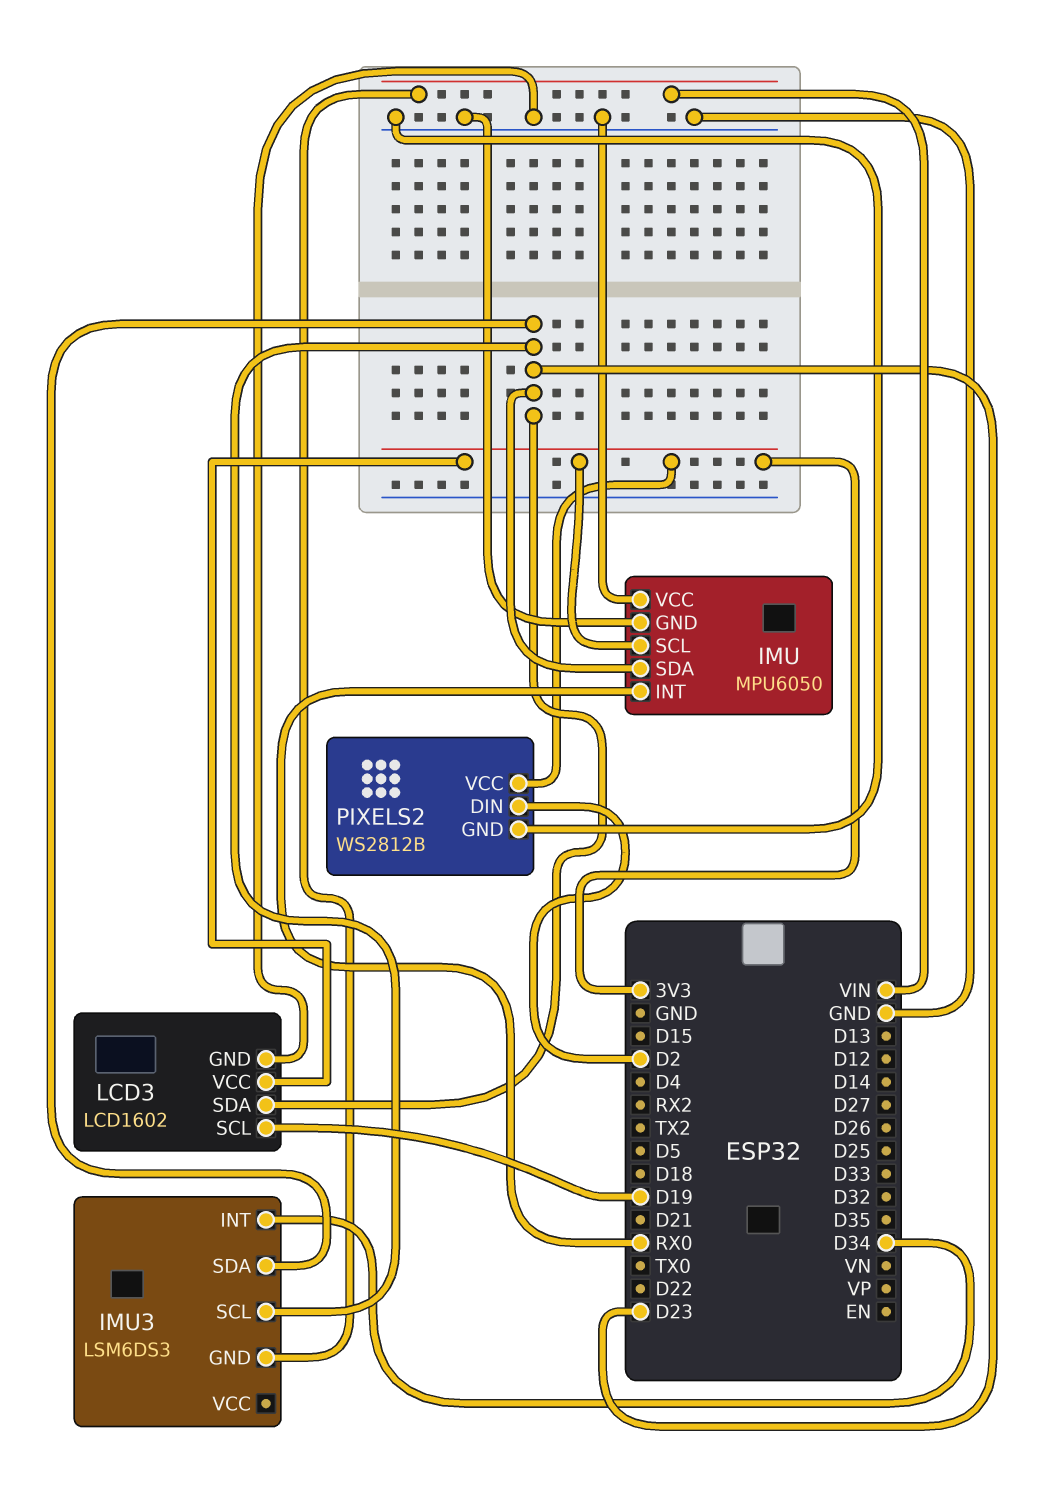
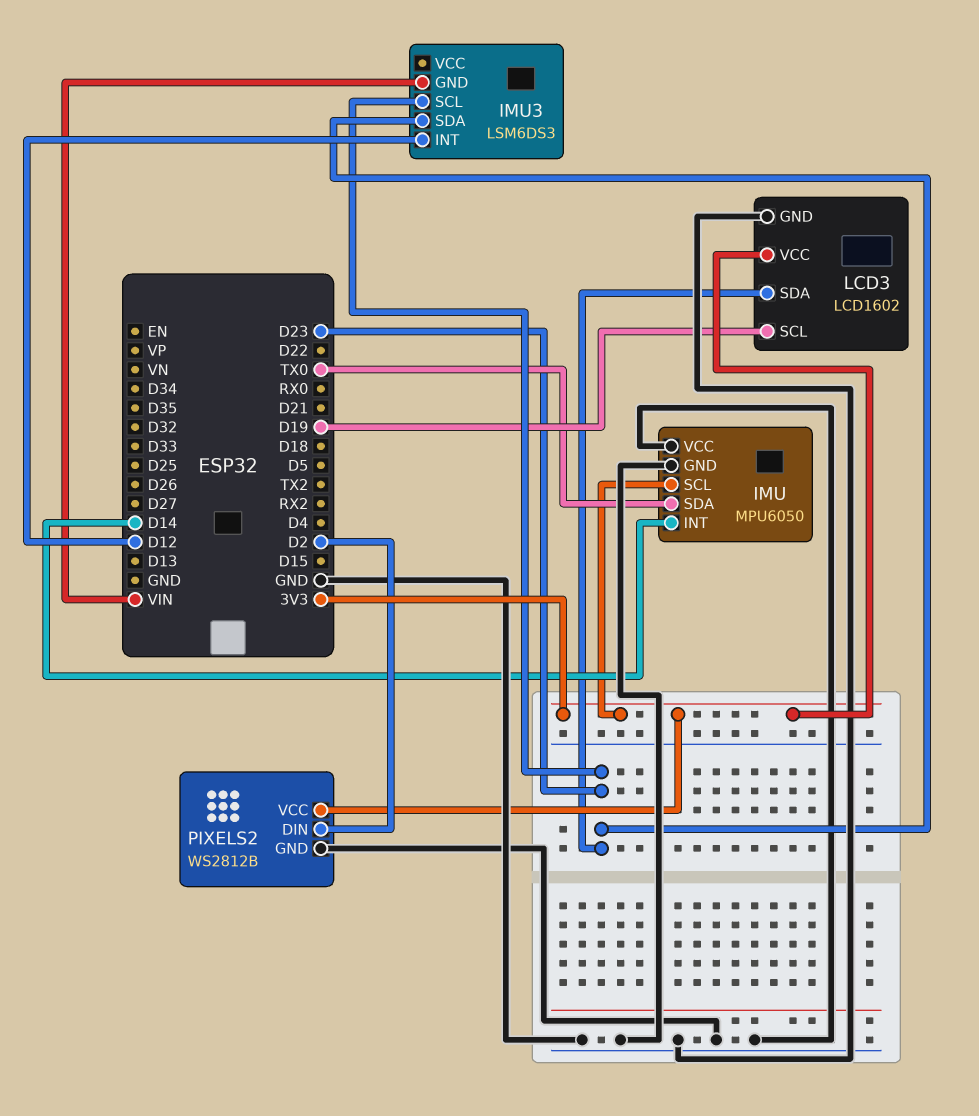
IMU pin INT: RX0 -> D14
IMU pin SDA: D23 -> TX0
IMU3 pin INT: D34 -> D12

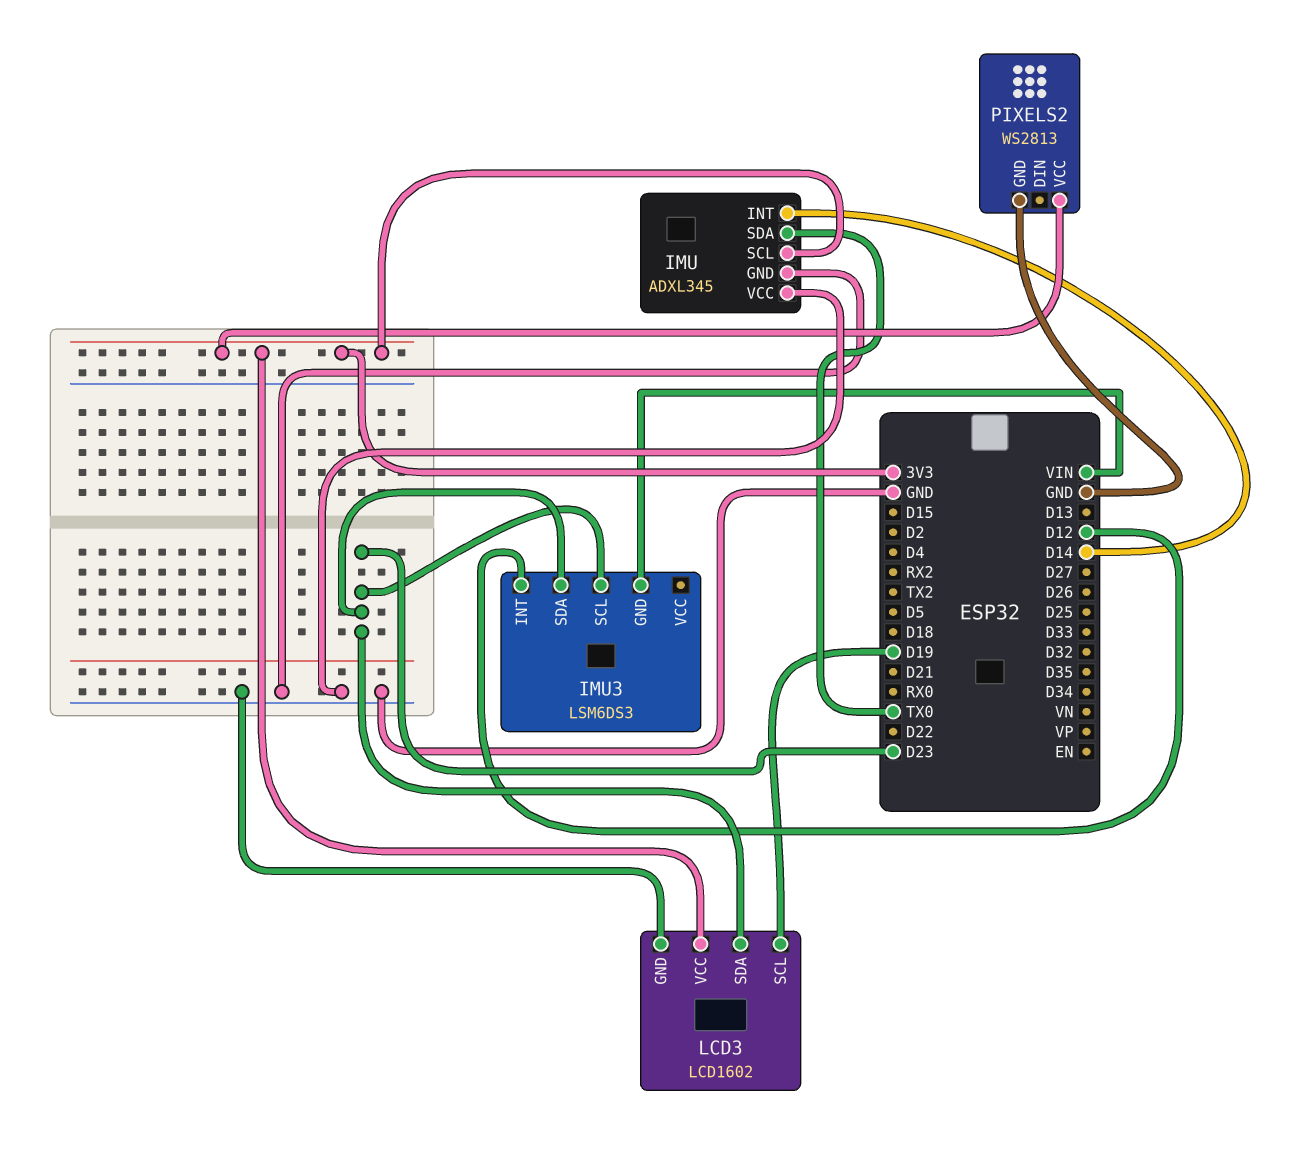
IMU: MPU6050 -> ADXL345
PIXELS2: WS2812B -> WS2813
PIXELS2 pin DIN: D2 -> none

